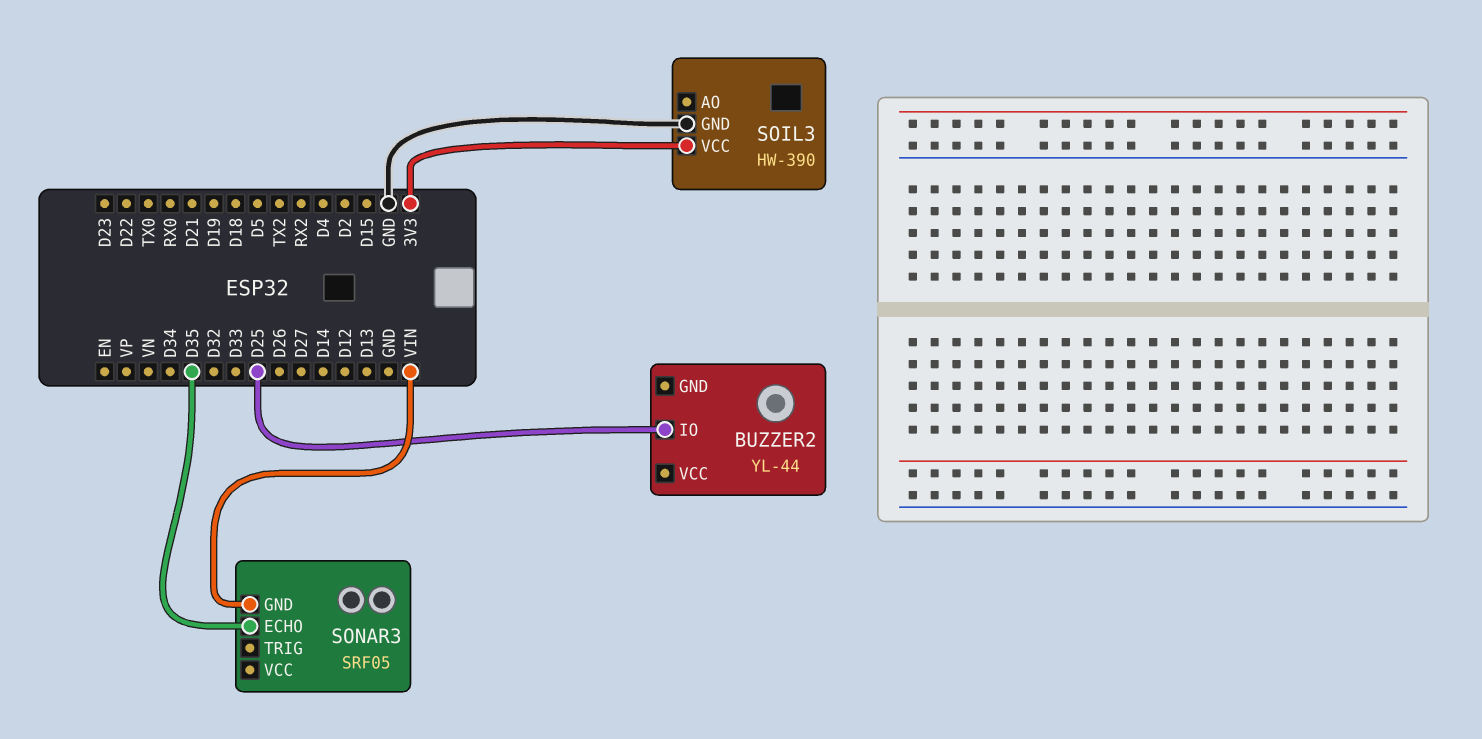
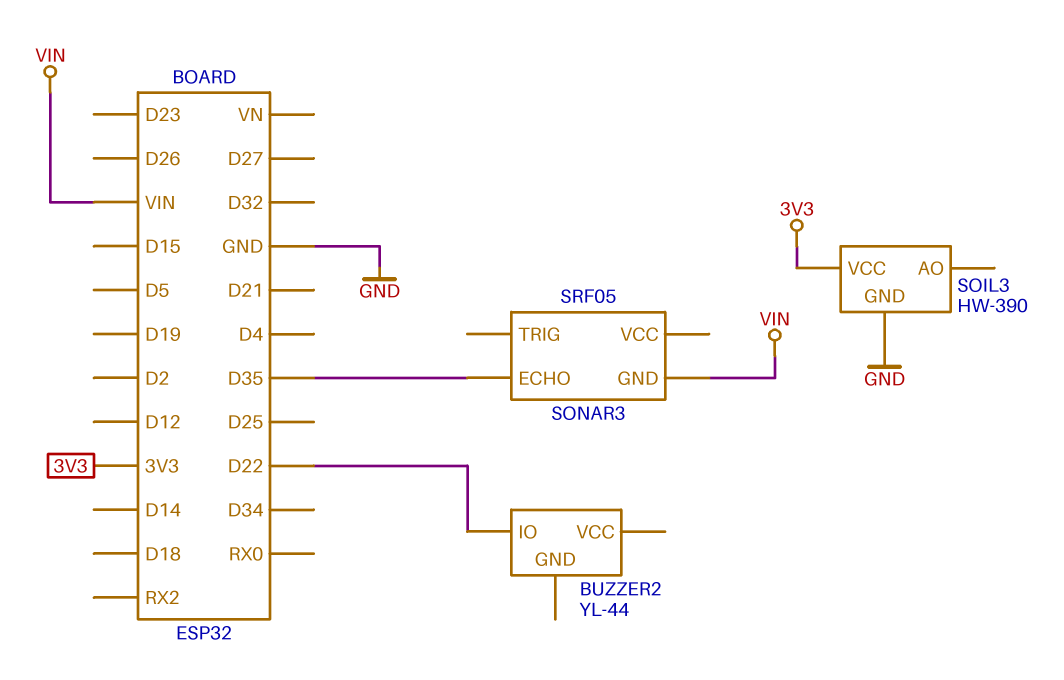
BUZZER2 pin IO: D25 -> D22

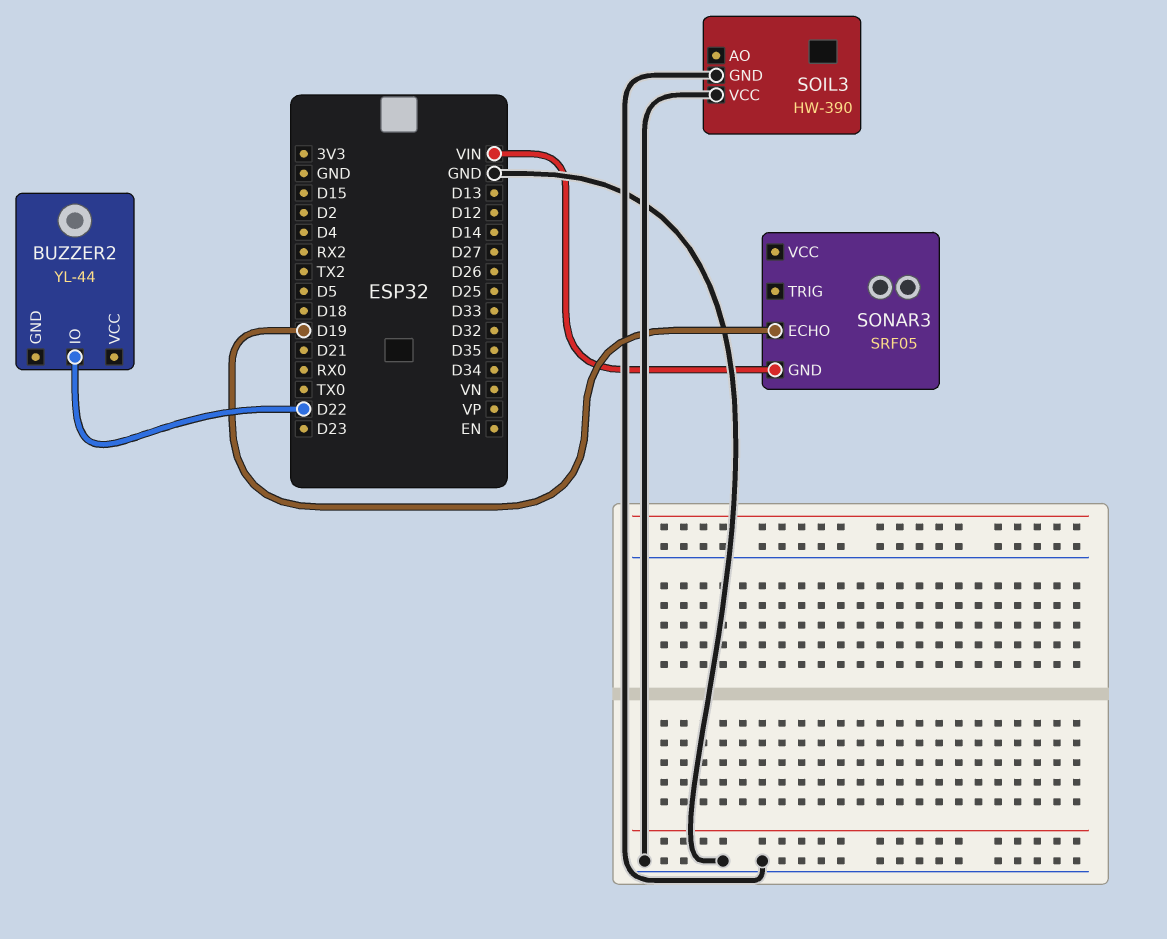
SOIL3 pin VCC: 3V3 -> GND
SONAR3 pin ECHO: D35 -> D19

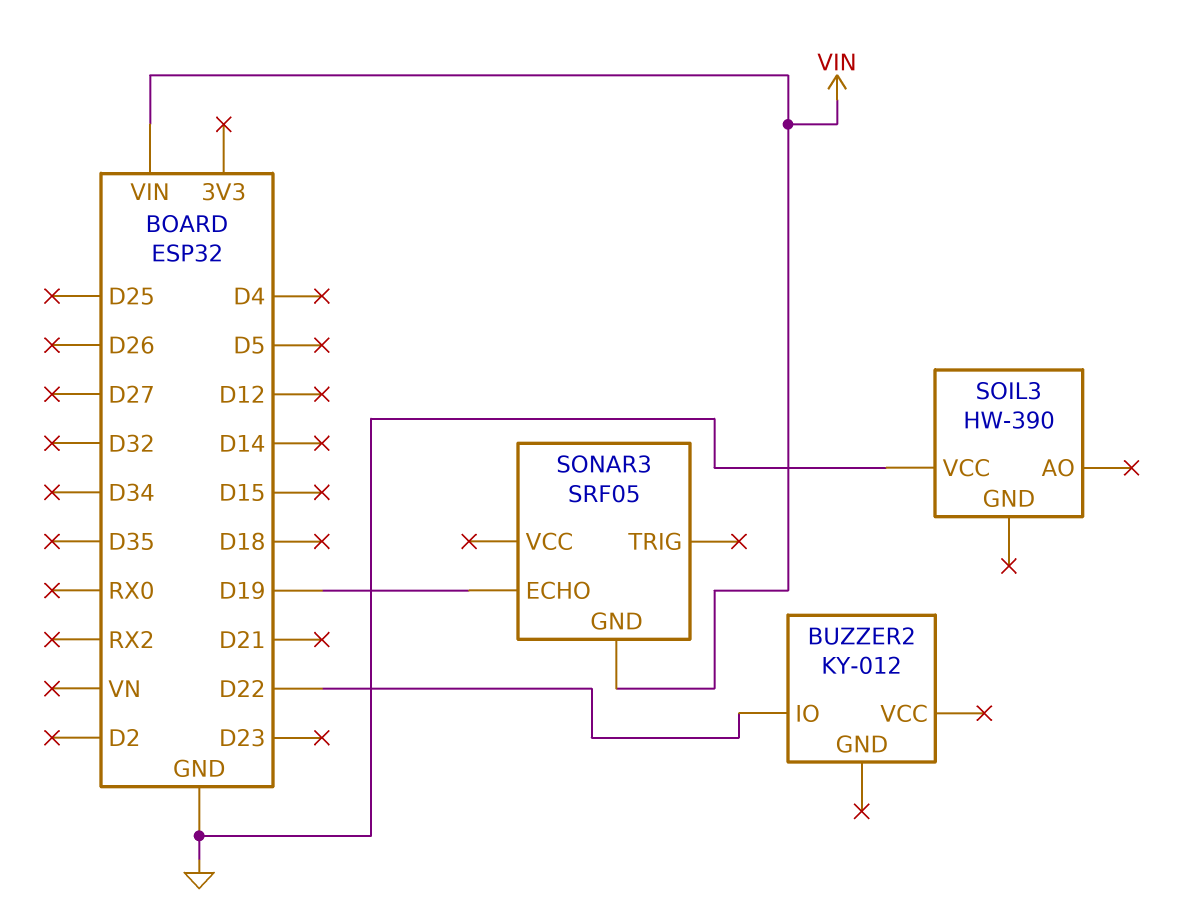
BUZZER2: YL-44 -> KY-012
SOIL3 pin GND: GND -> none

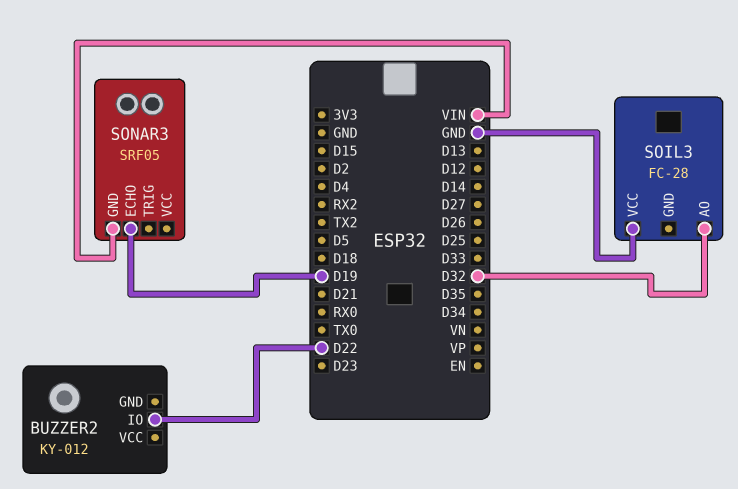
SOIL3: HW-390 -> FC-28
SOIL3 pin AO: none -> D32

